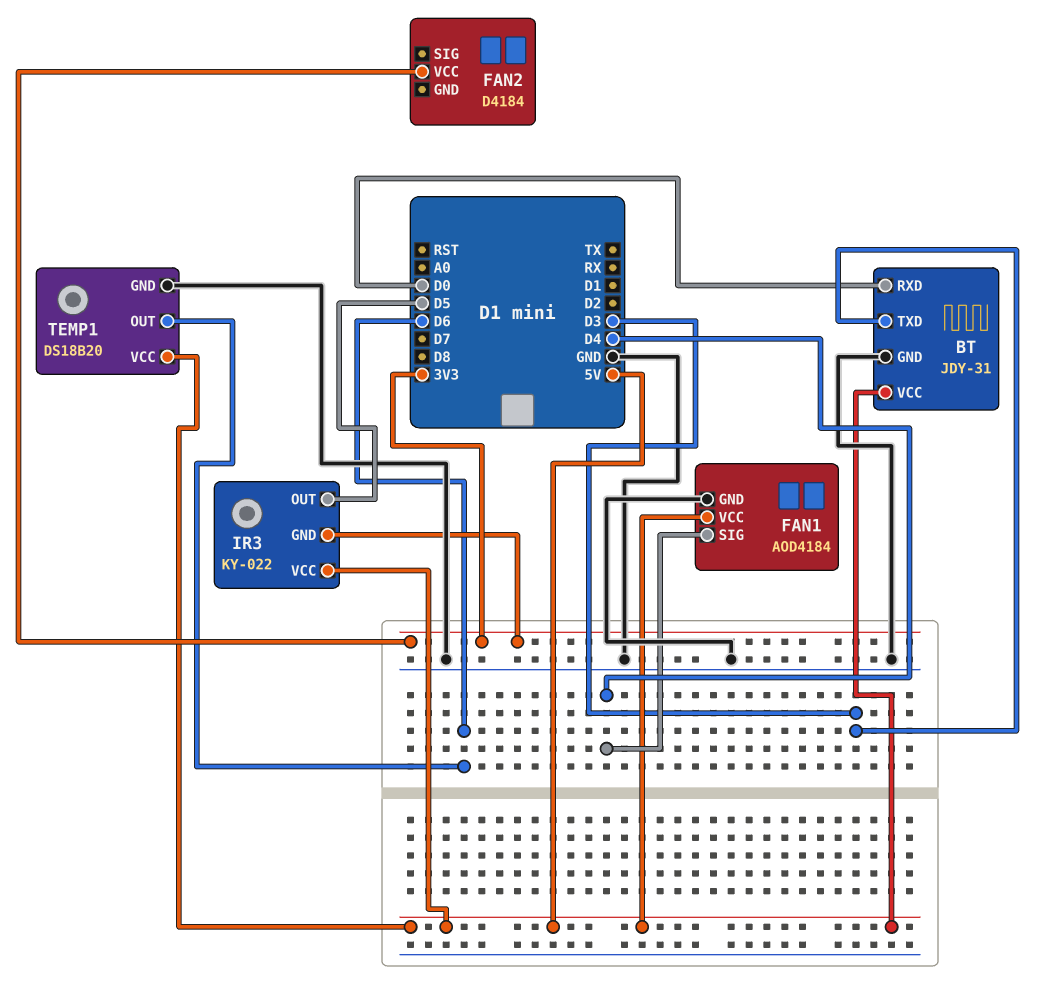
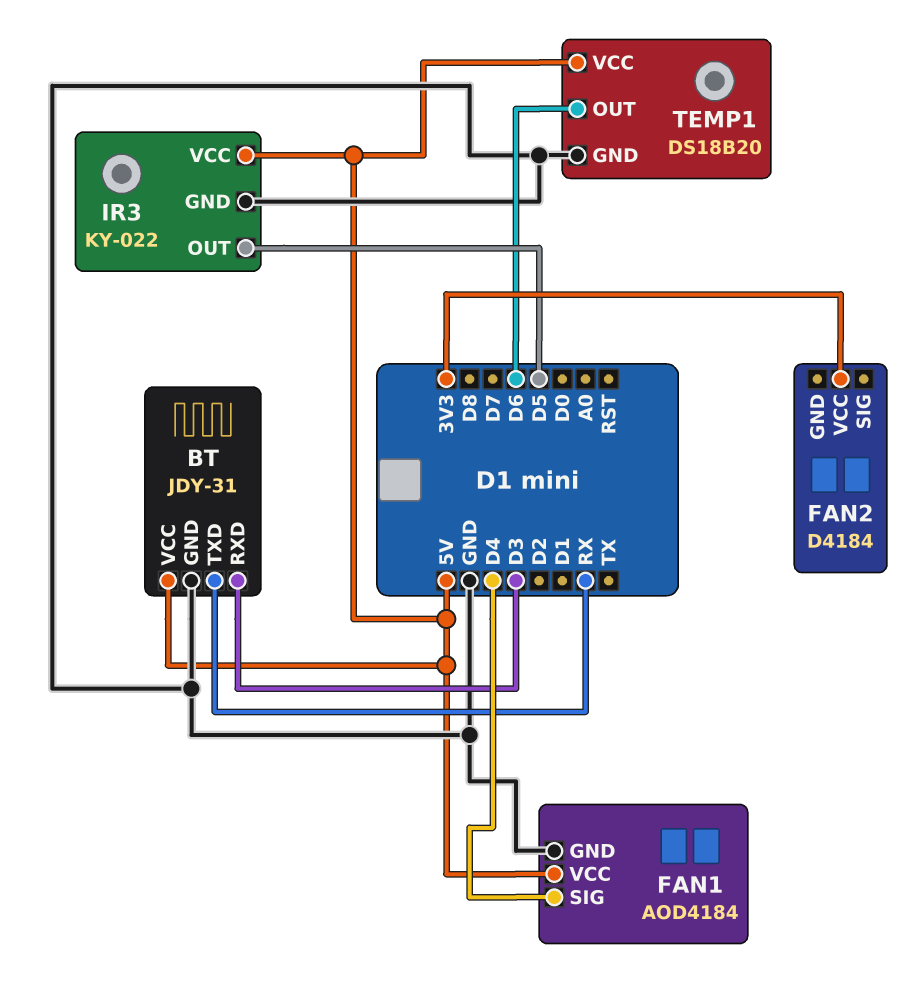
BT pin RXD: D0 -> D3
BT pin TXD: D3 -> RX
IR3 pin GND: 3V3 -> GND

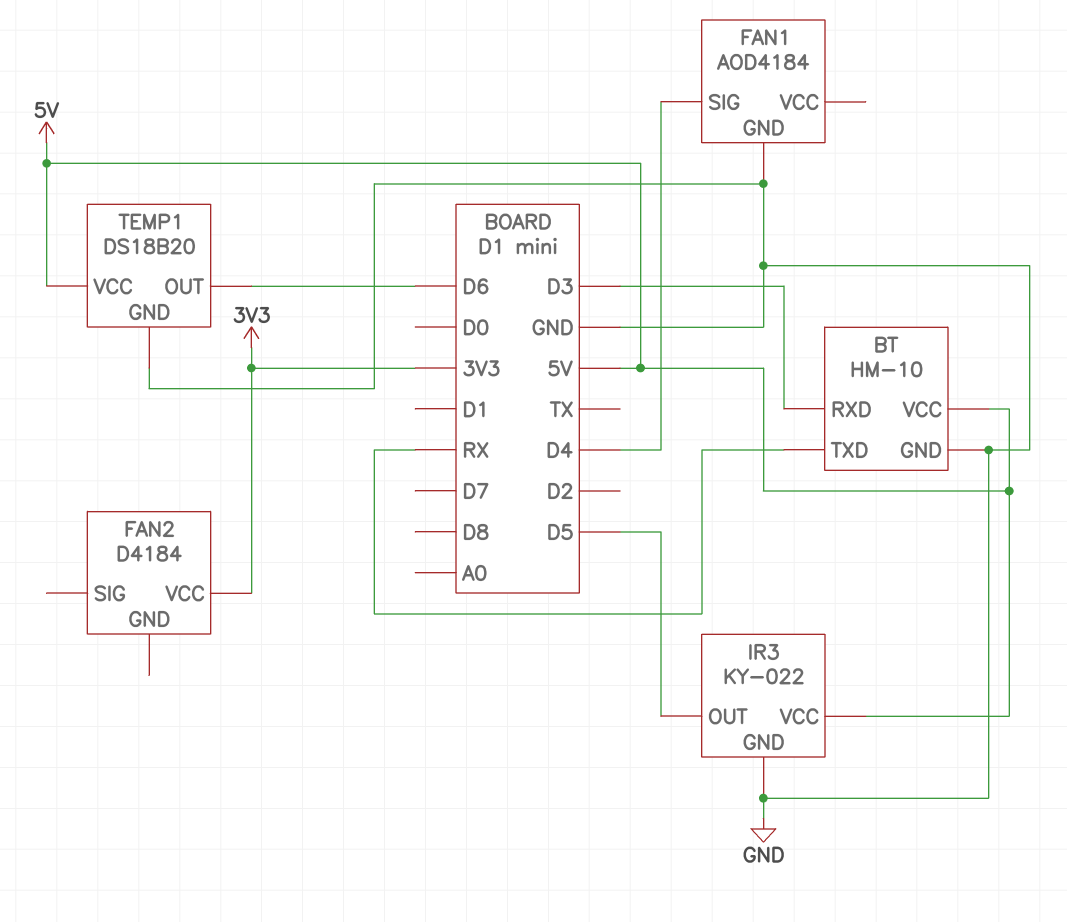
BT: JDY-31 -> HM-10
FAN1 pin VCC: 5V -> none

